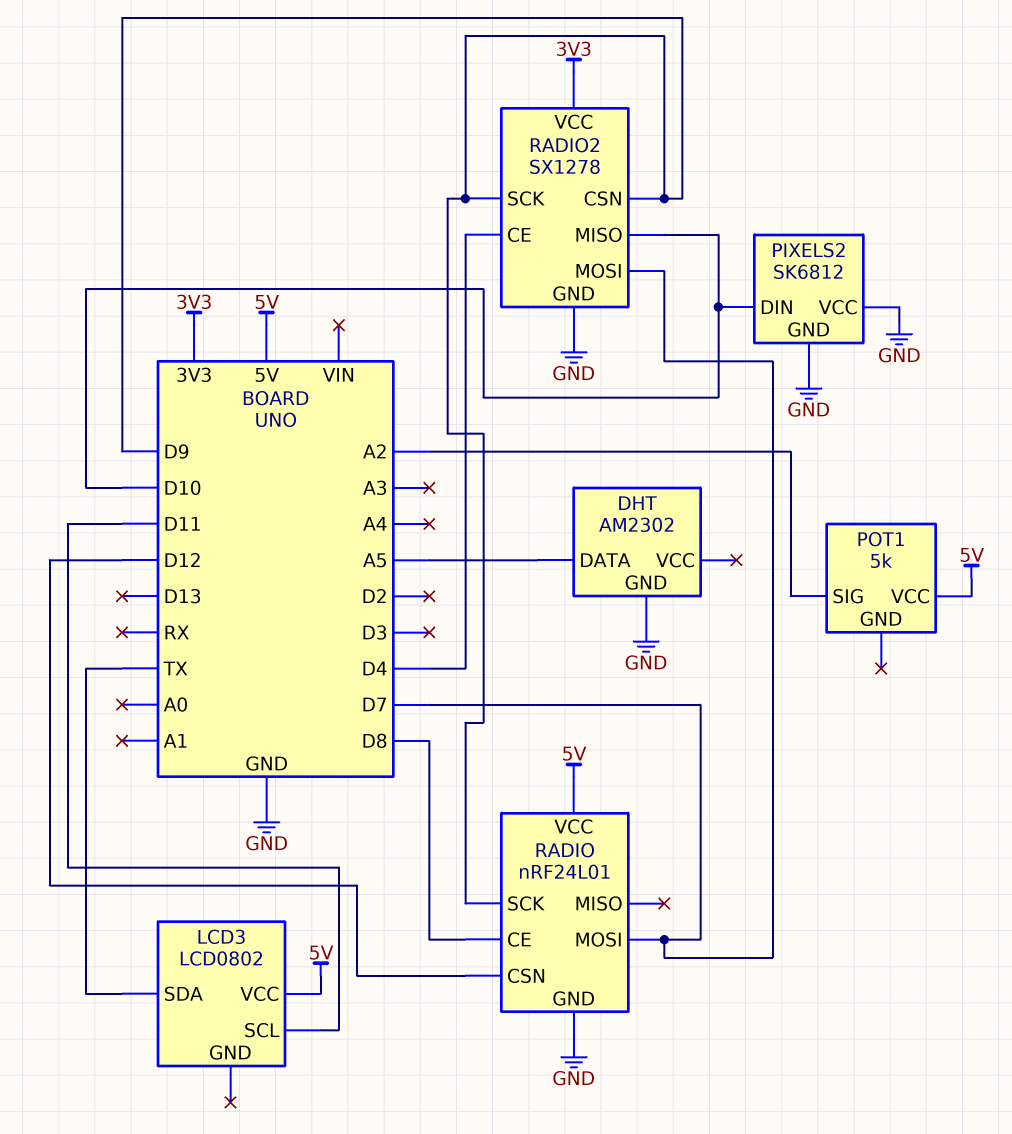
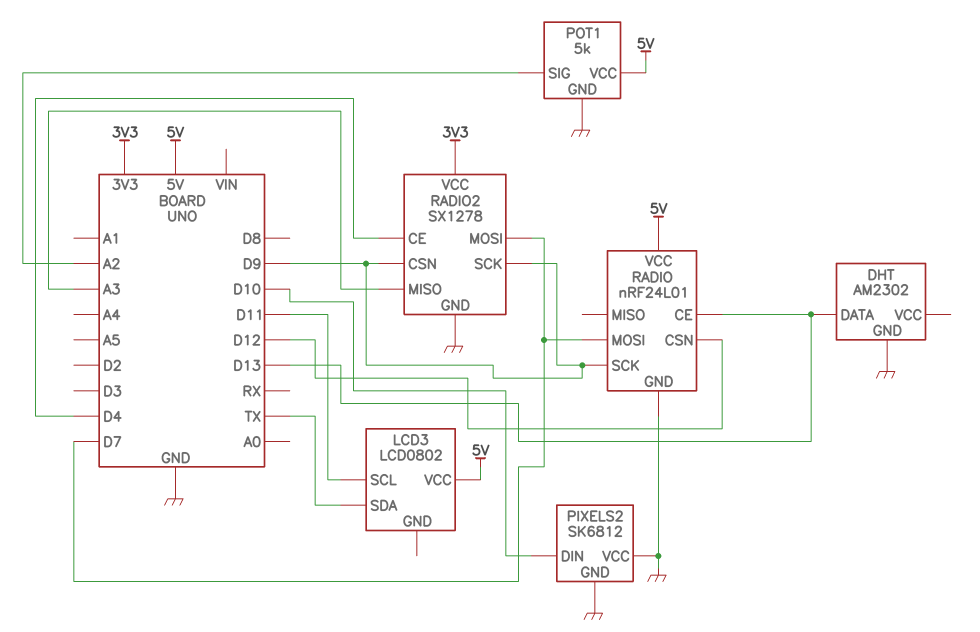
DHT pin DATA: A5 -> D13
POT1 pin GND: none -> GND
RADIO pin CE: D8 -> D13
RADIO2 pin MISO: D10 -> A3

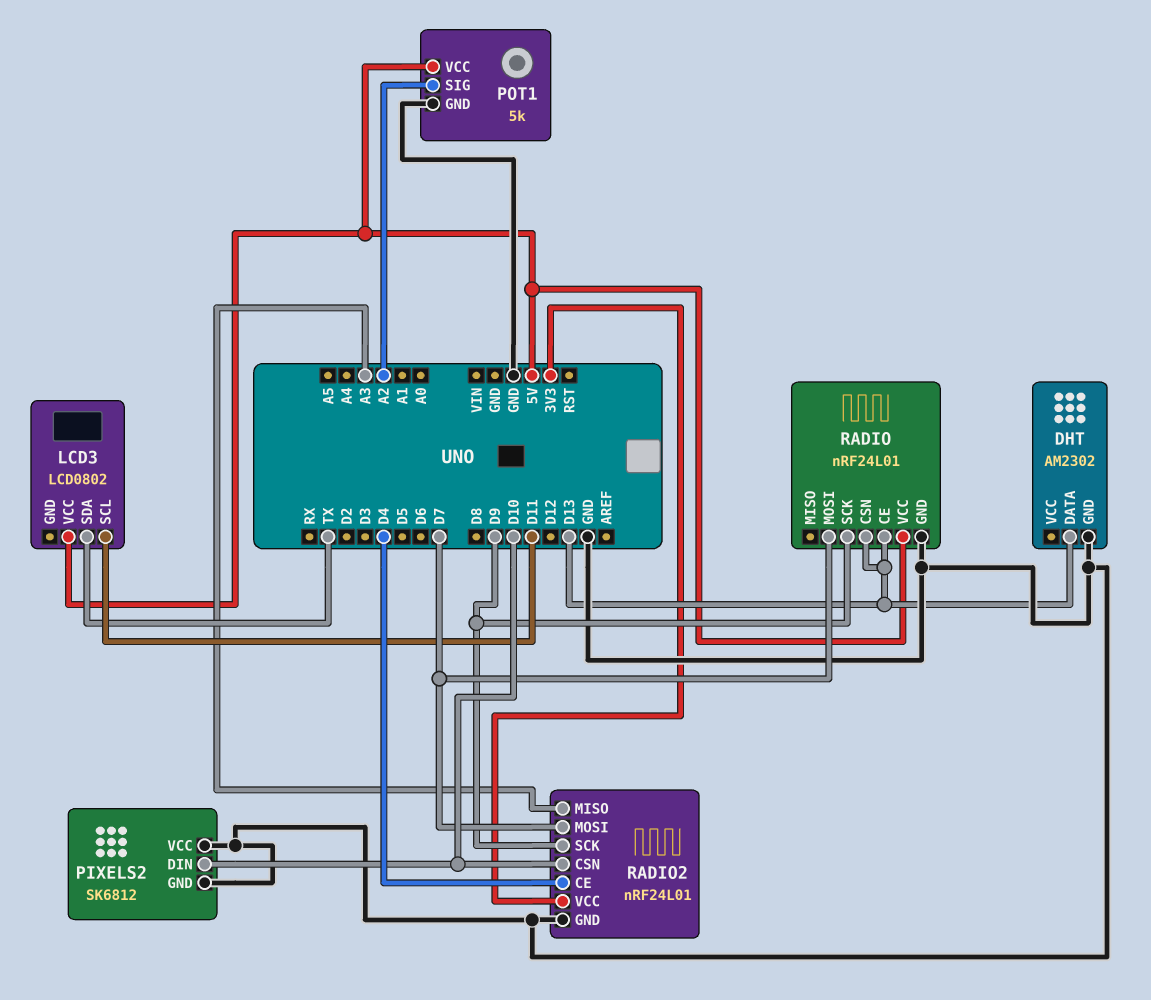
RADIO pin CSN: D12 -> D13
RADIO2: SX1278 -> nRF24L01
RADIO2 pin CSN: D9 -> D10

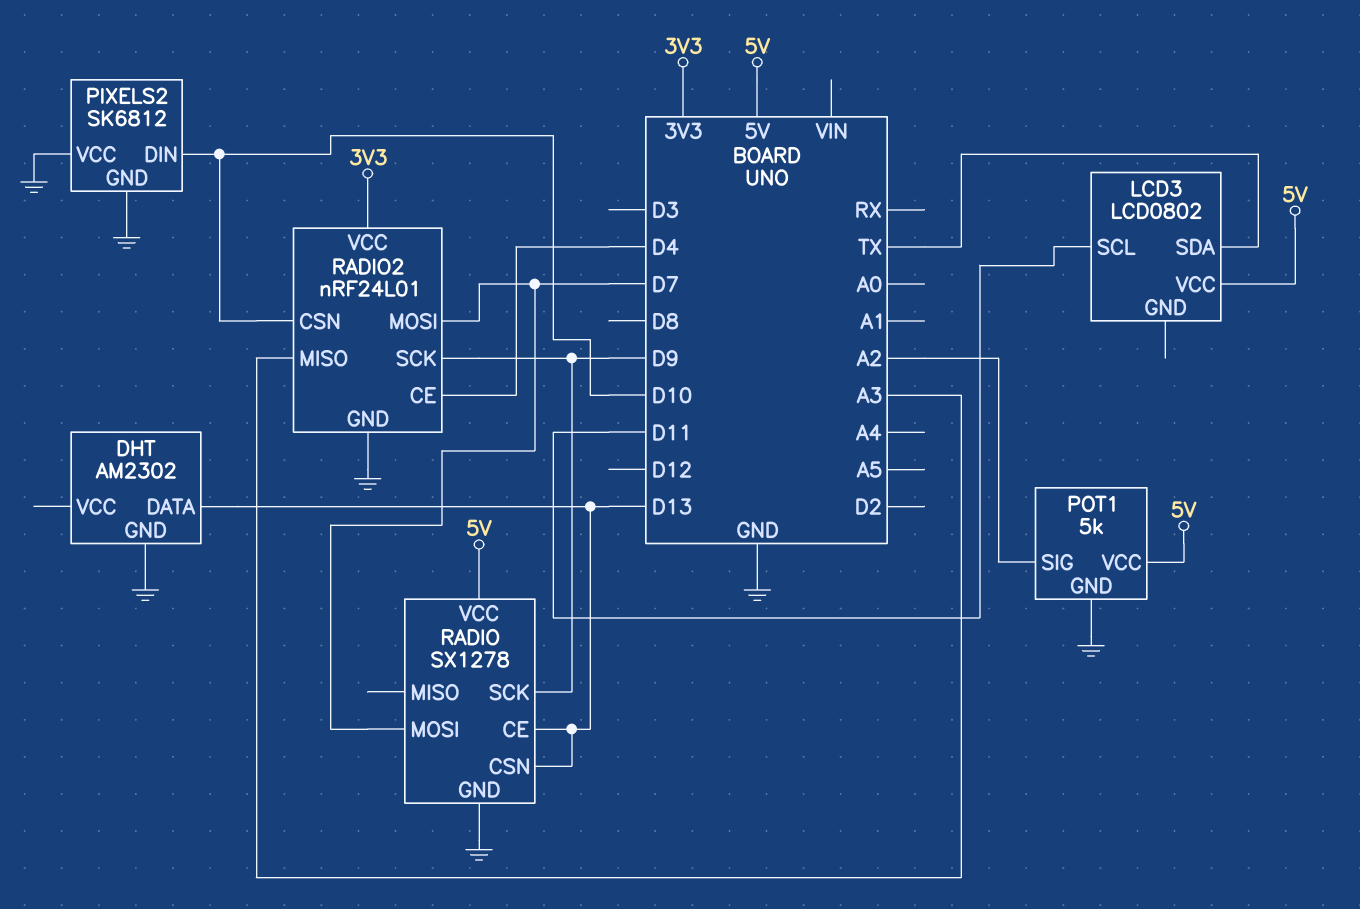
RADIO: nRF24L01 -> SX1278

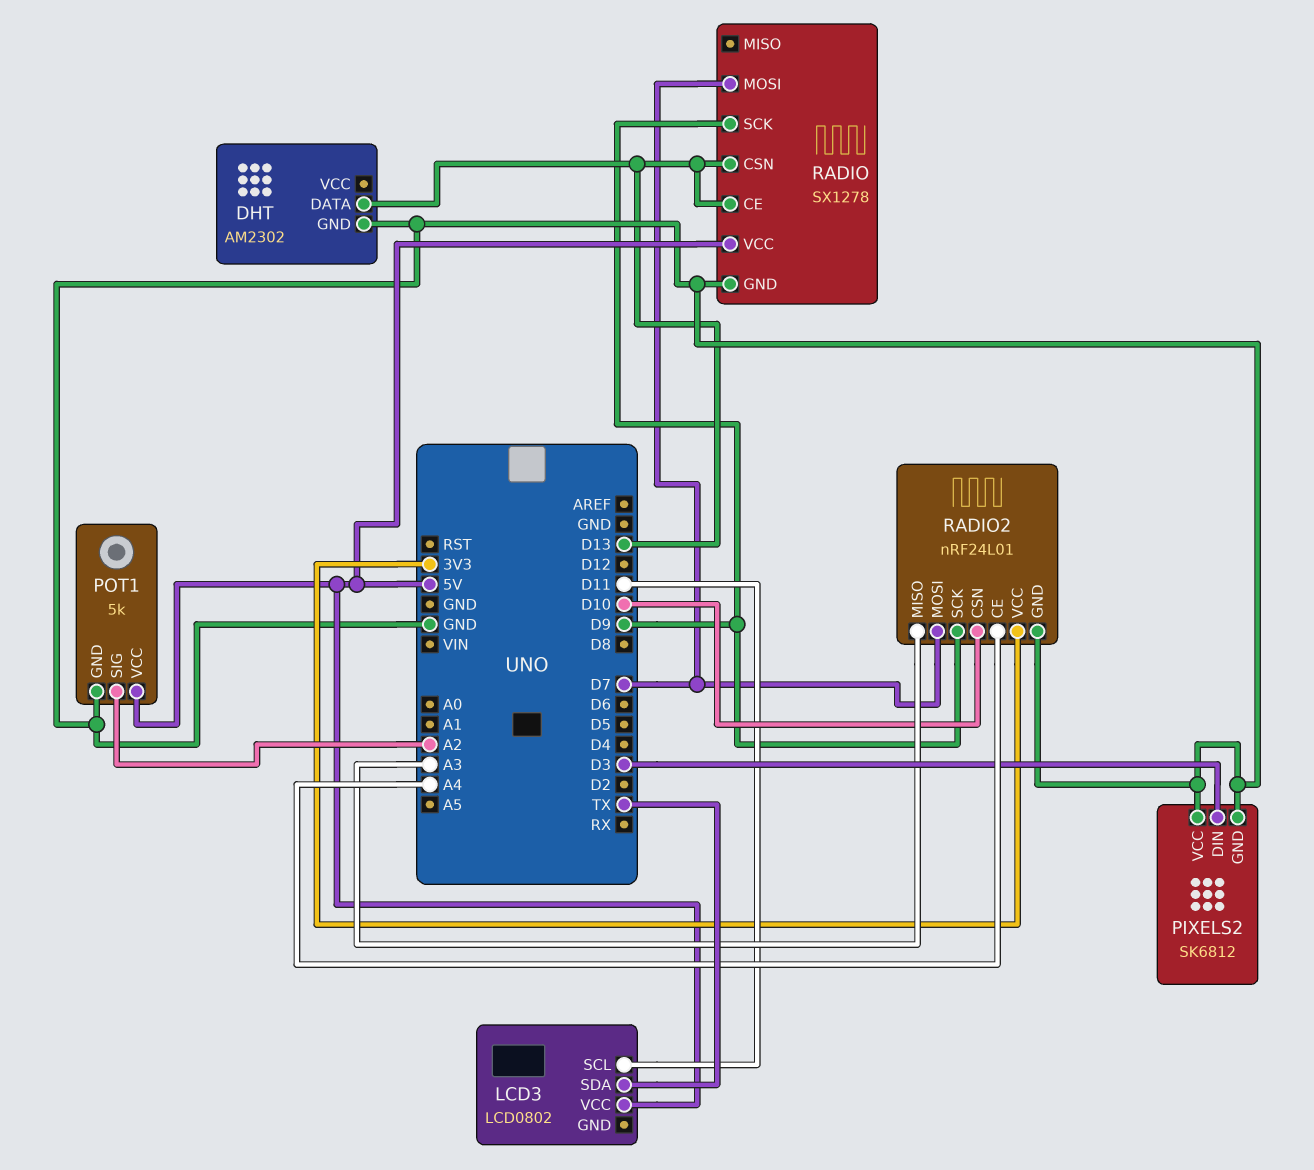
PIXELS2 pin DIN: D10 -> D3
RADIO2 pin CE: D4 -> A4

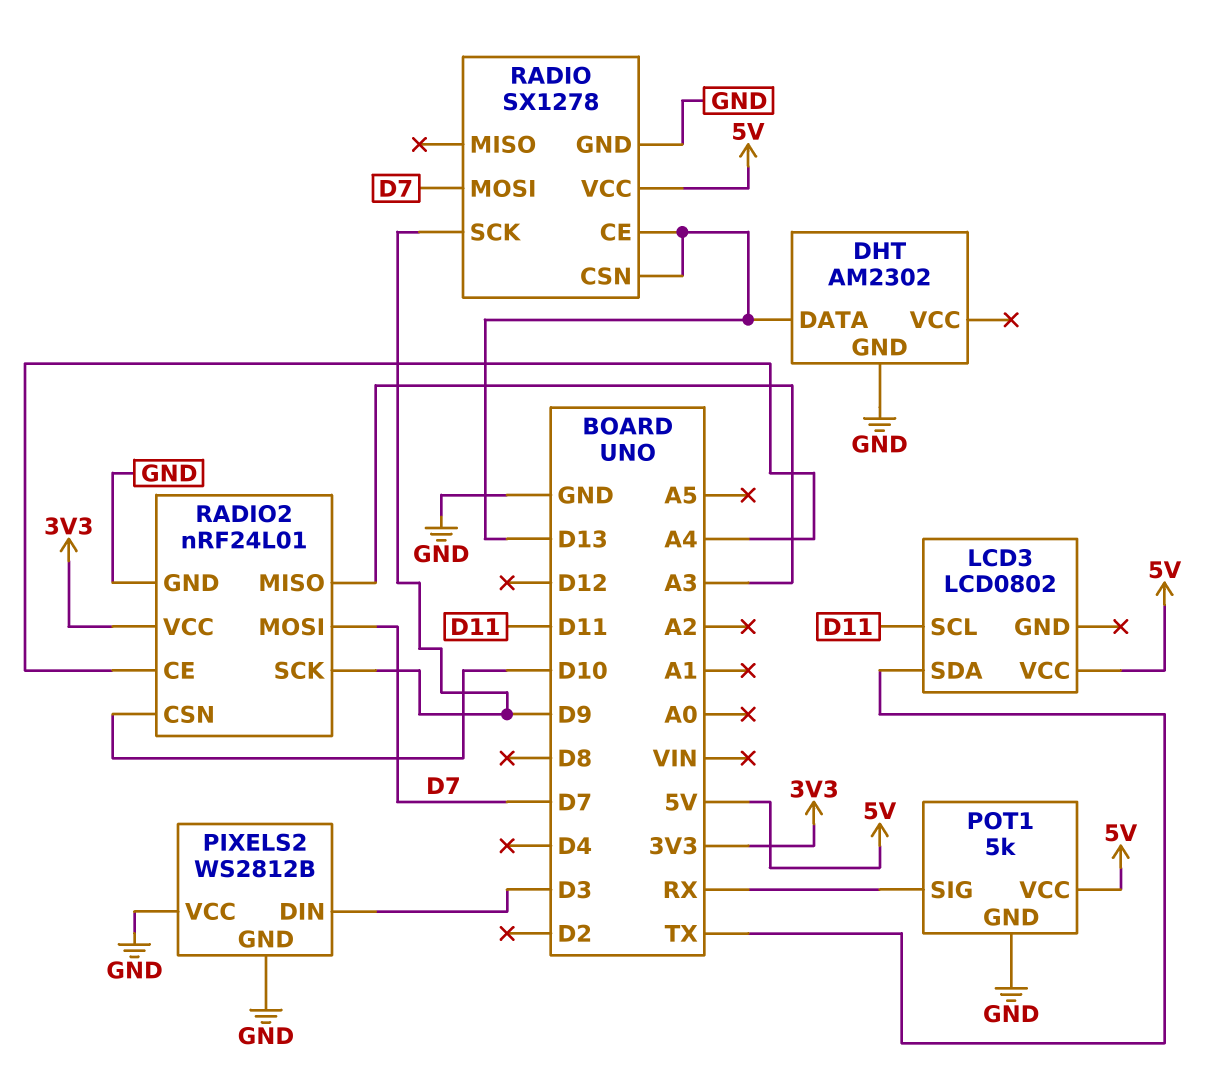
PIXELS2: SK6812 -> WS2812B
POT1 pin SIG: A2 -> RX

